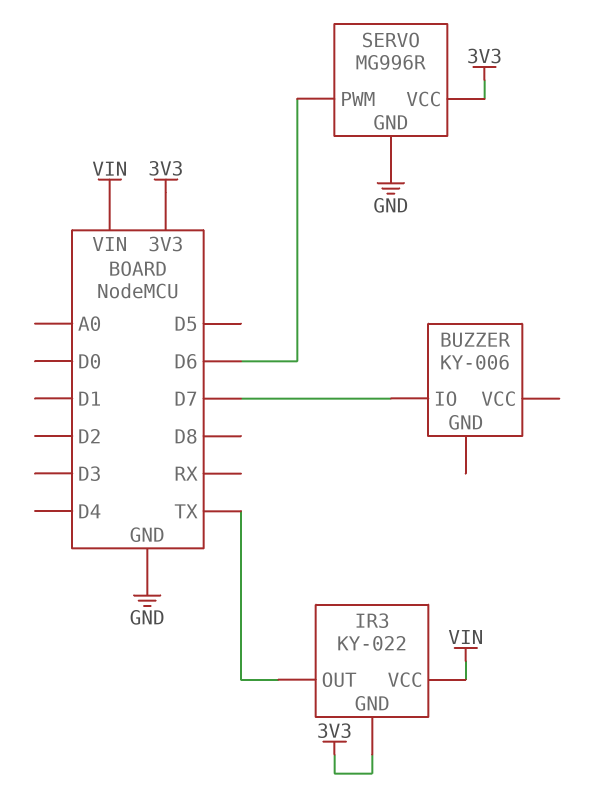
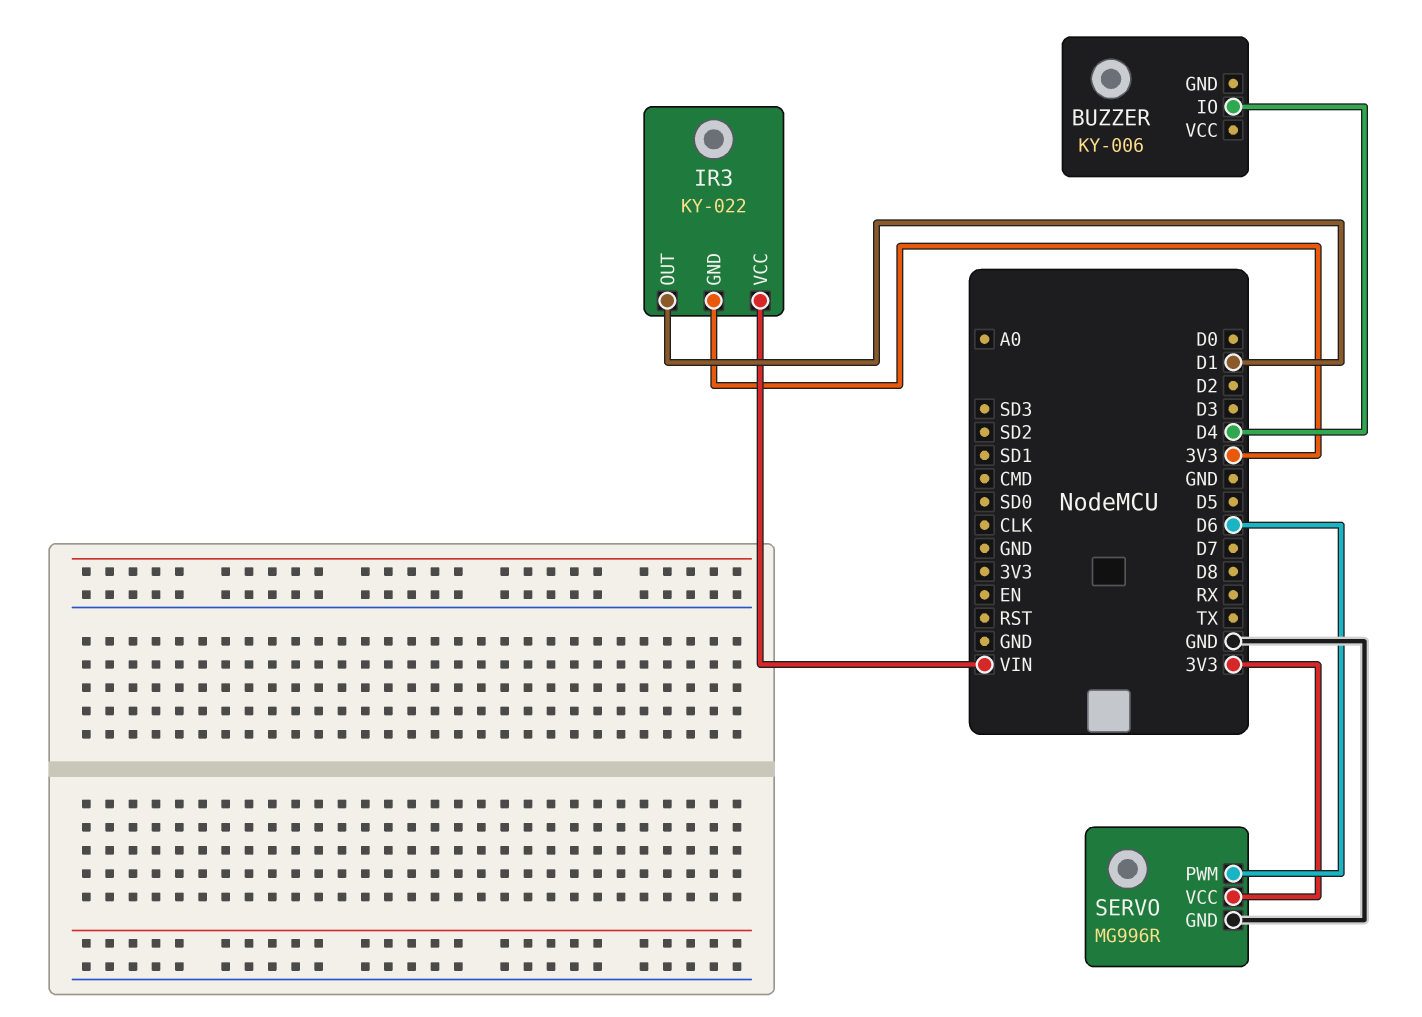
BUZZER pin IO: D7 -> D4
IR3 pin OUT: TX -> D1

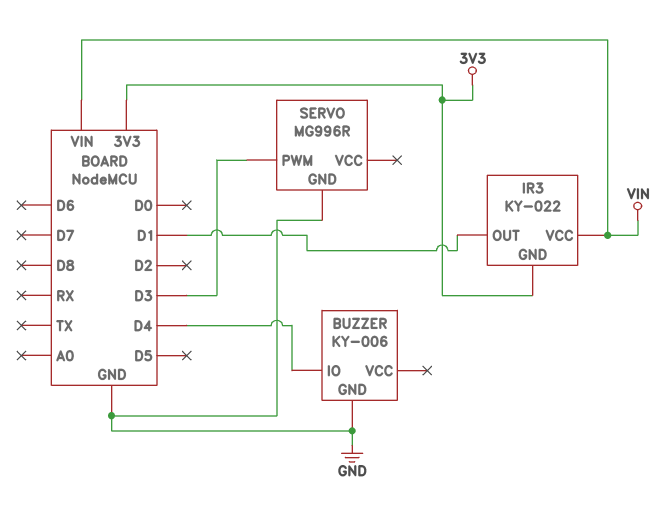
BUZZER pin GND: none -> GND
SERVO pin PWM: D6 -> D3
SERVO pin VCC: 3V3 -> none

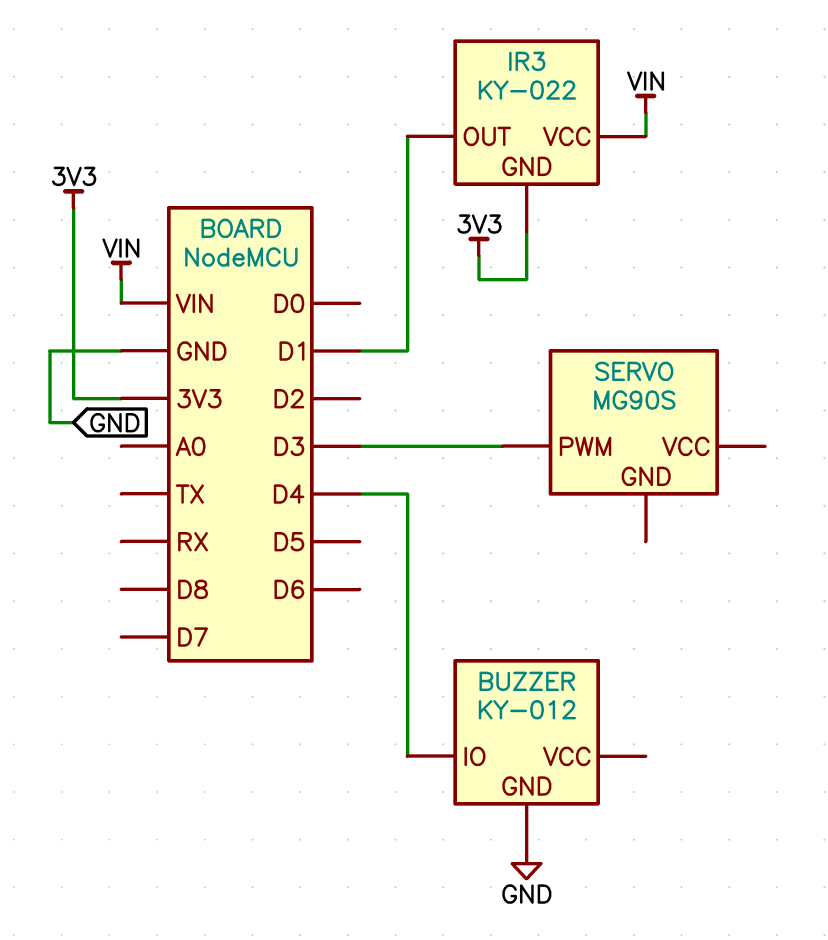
BUZZER: KY-006 -> KY-012
SERVO: MG996R -> MG90S
SERVO pin GND: GND -> none

